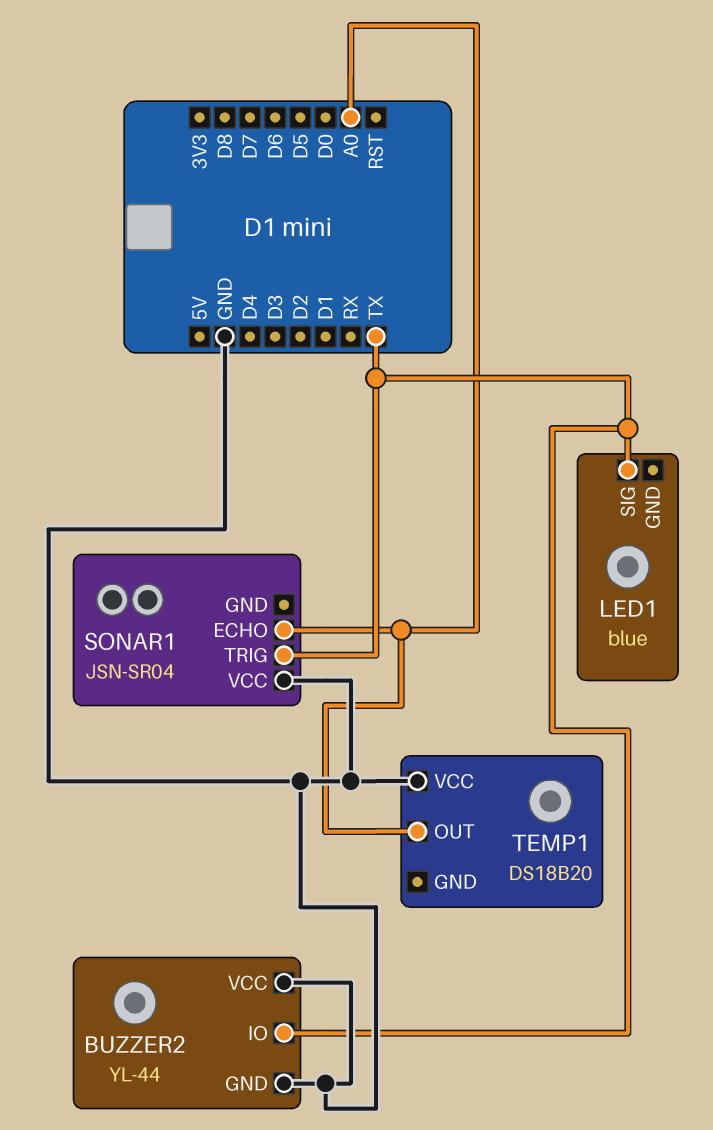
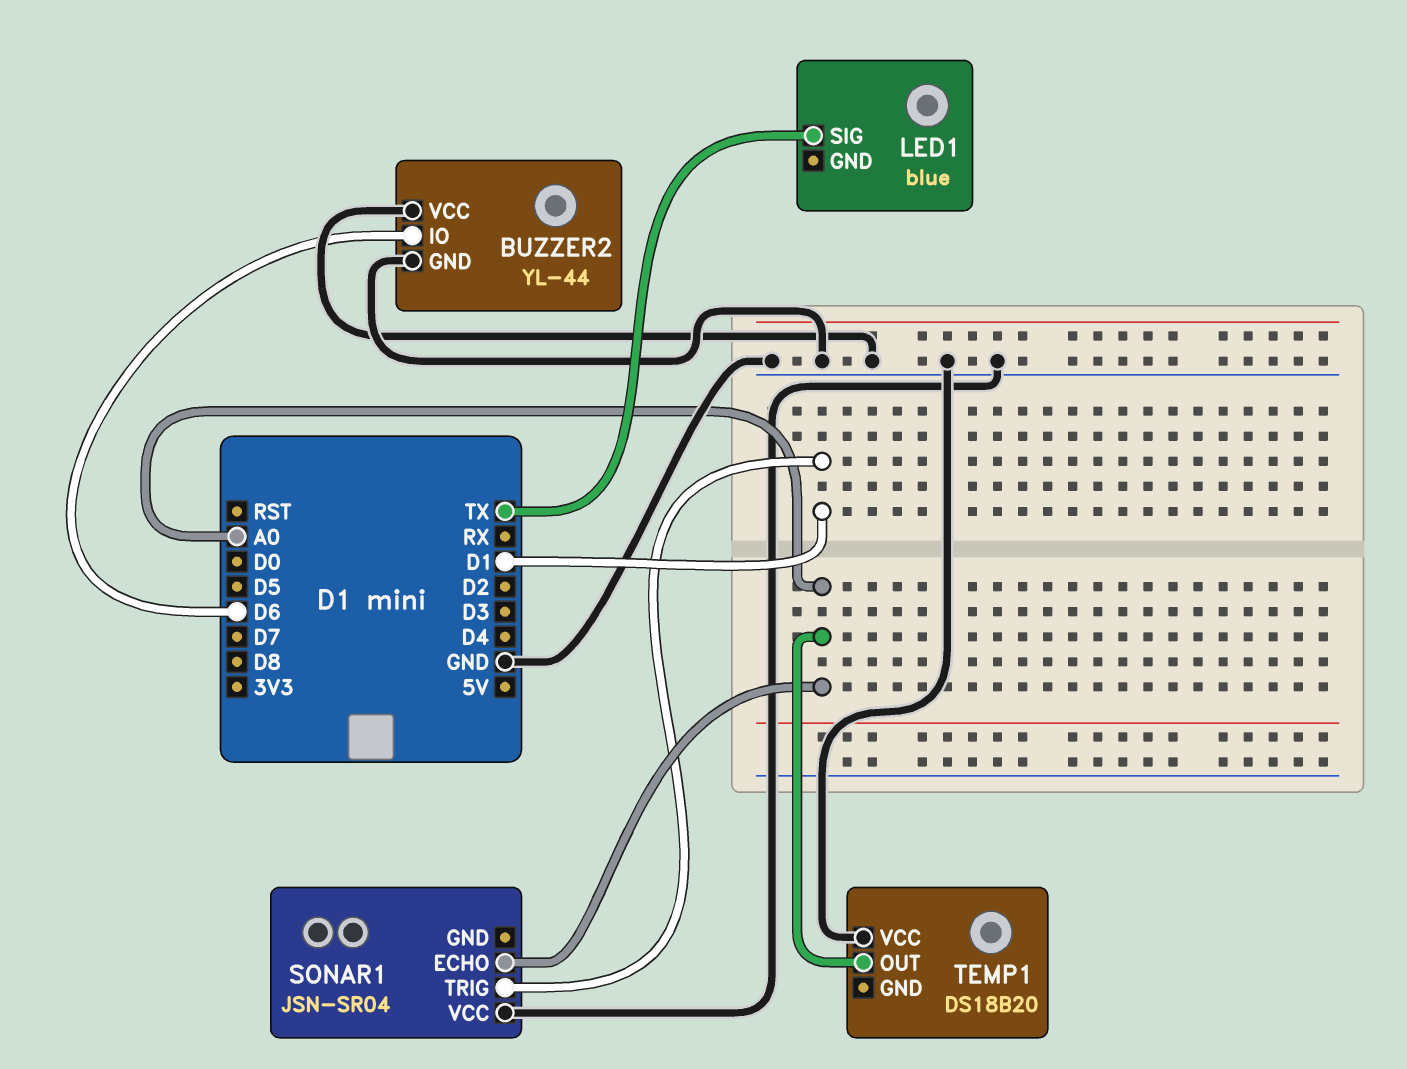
BUZZER2 pin IO: TX -> D6
SONAR1 pin TRIG: TX -> D1

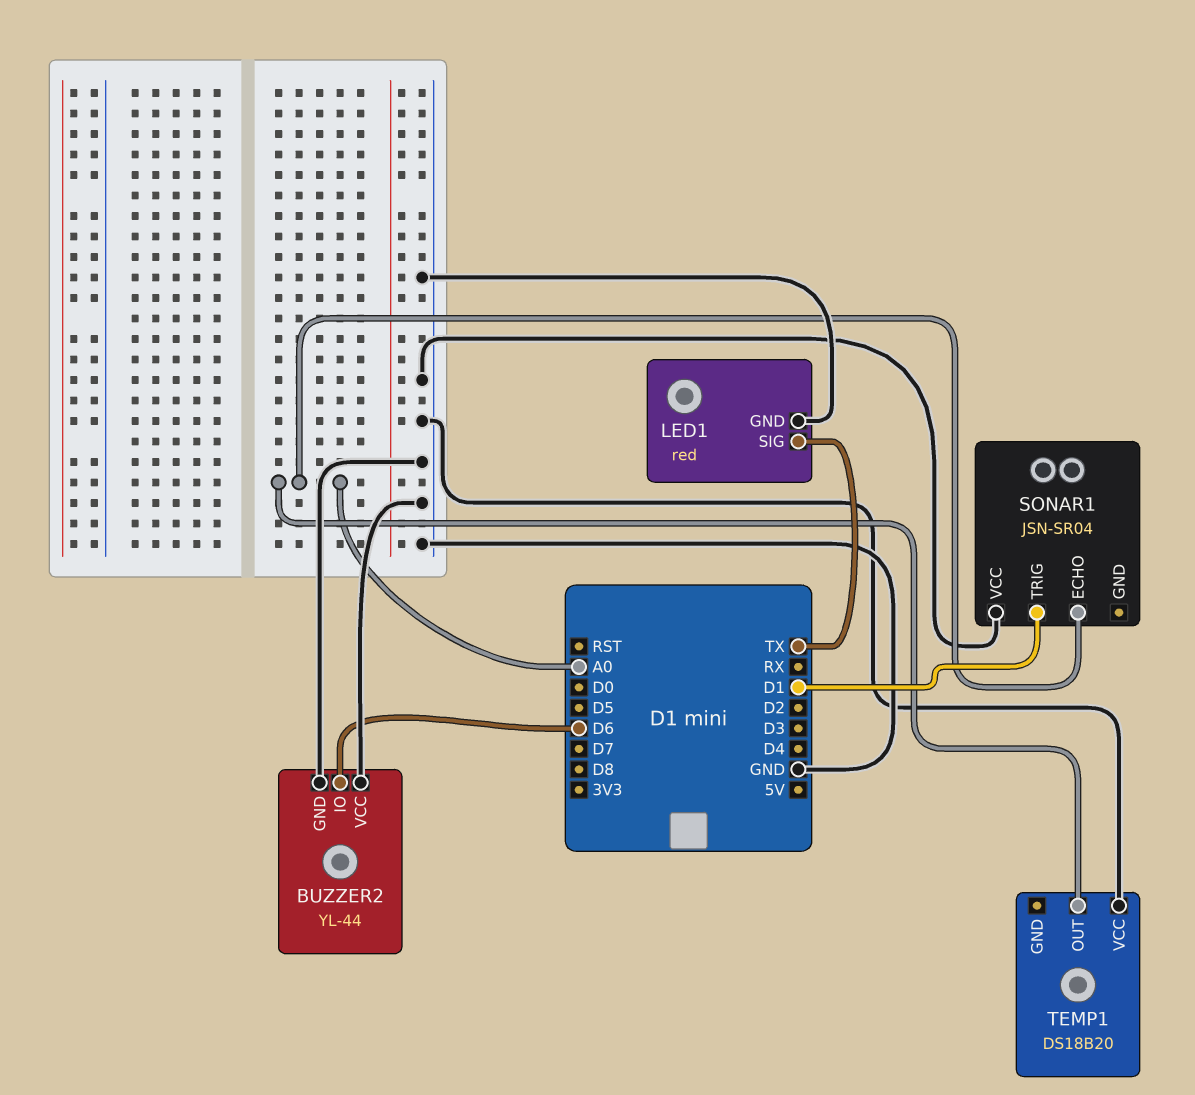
LED1: blue -> red
LED1 pin GND: none -> GND

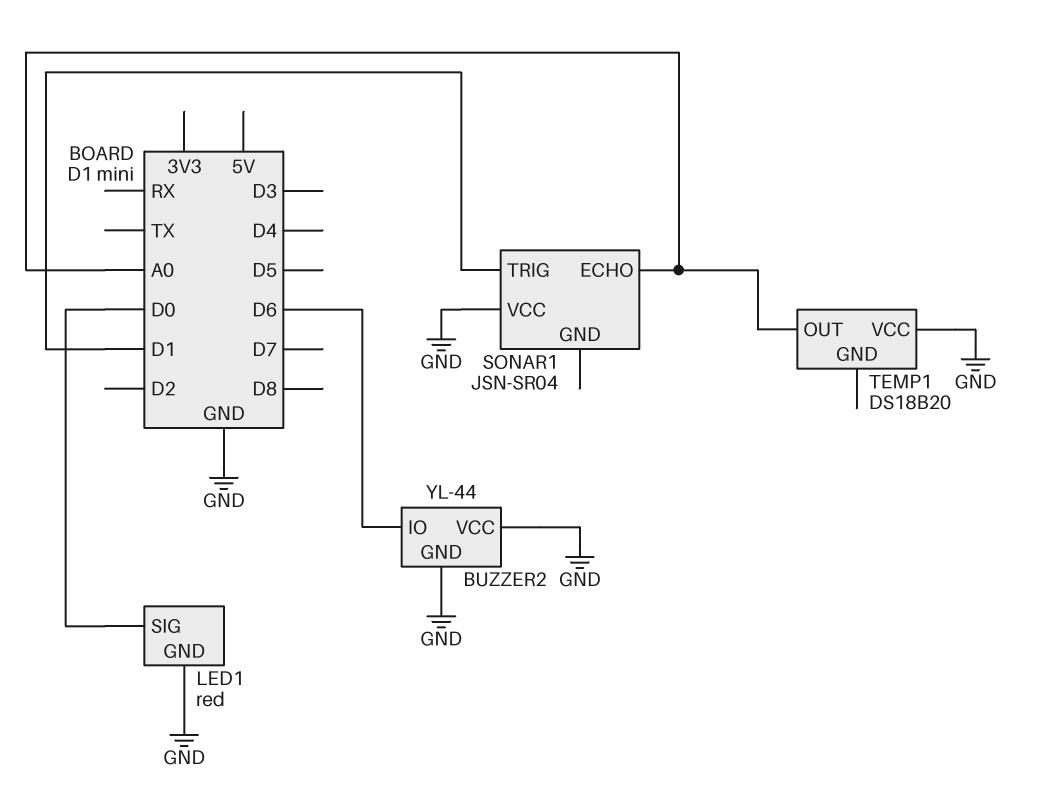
LED1 pin SIG: TX -> D0

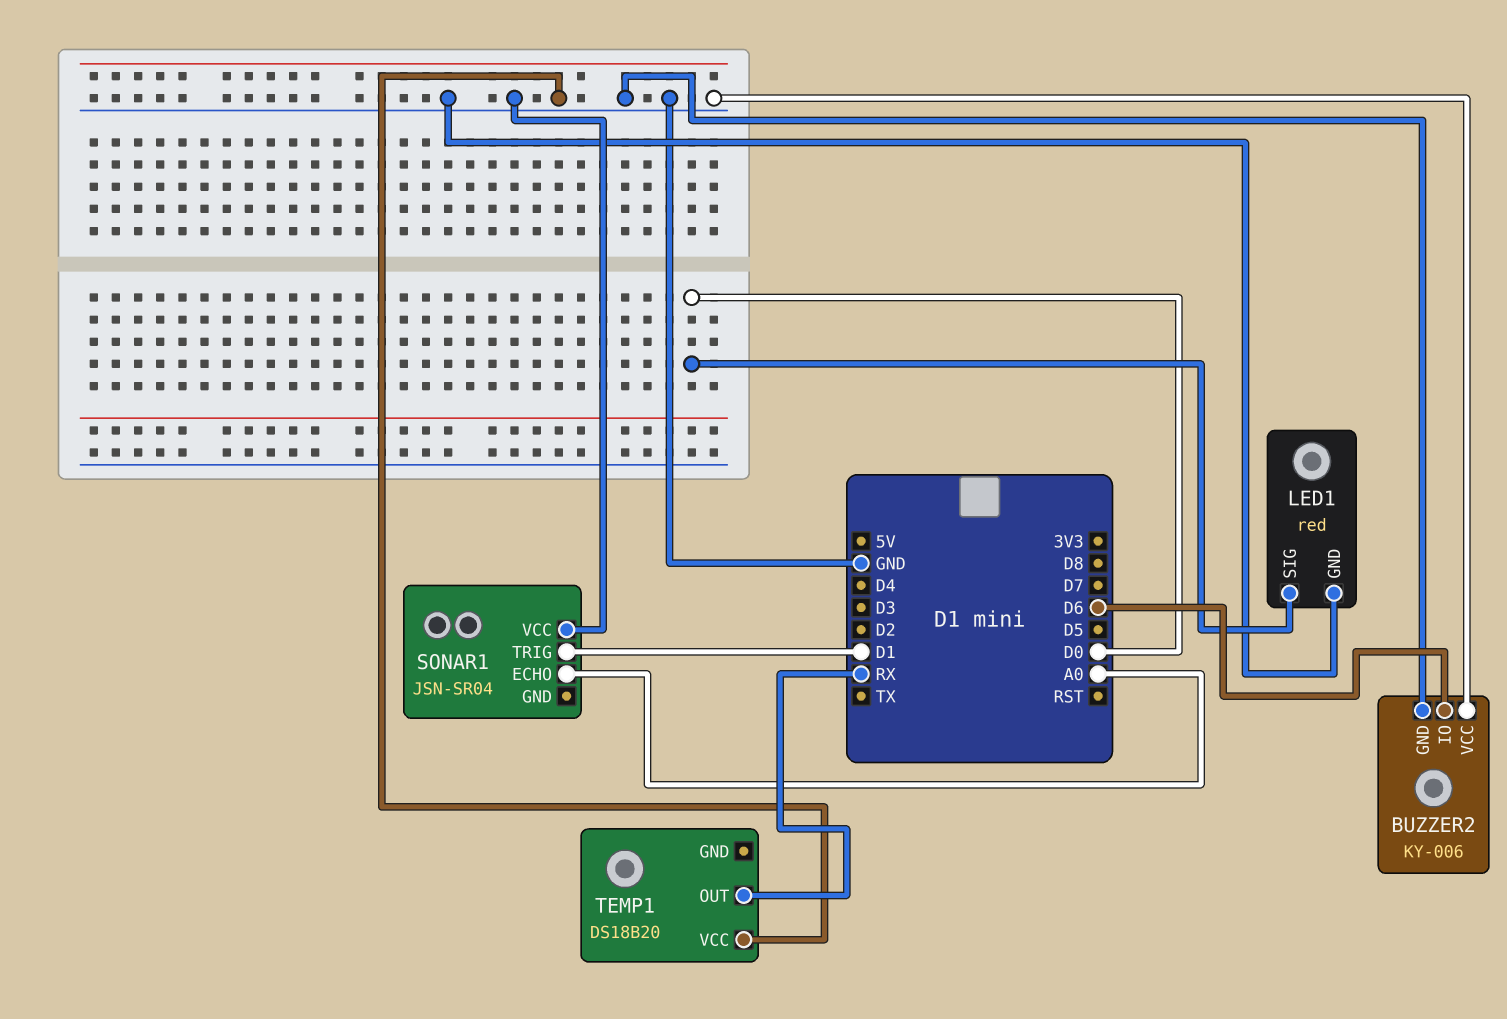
BUZZER2: YL-44 -> KY-006
TEMP1 pin OUT: A0 -> RX

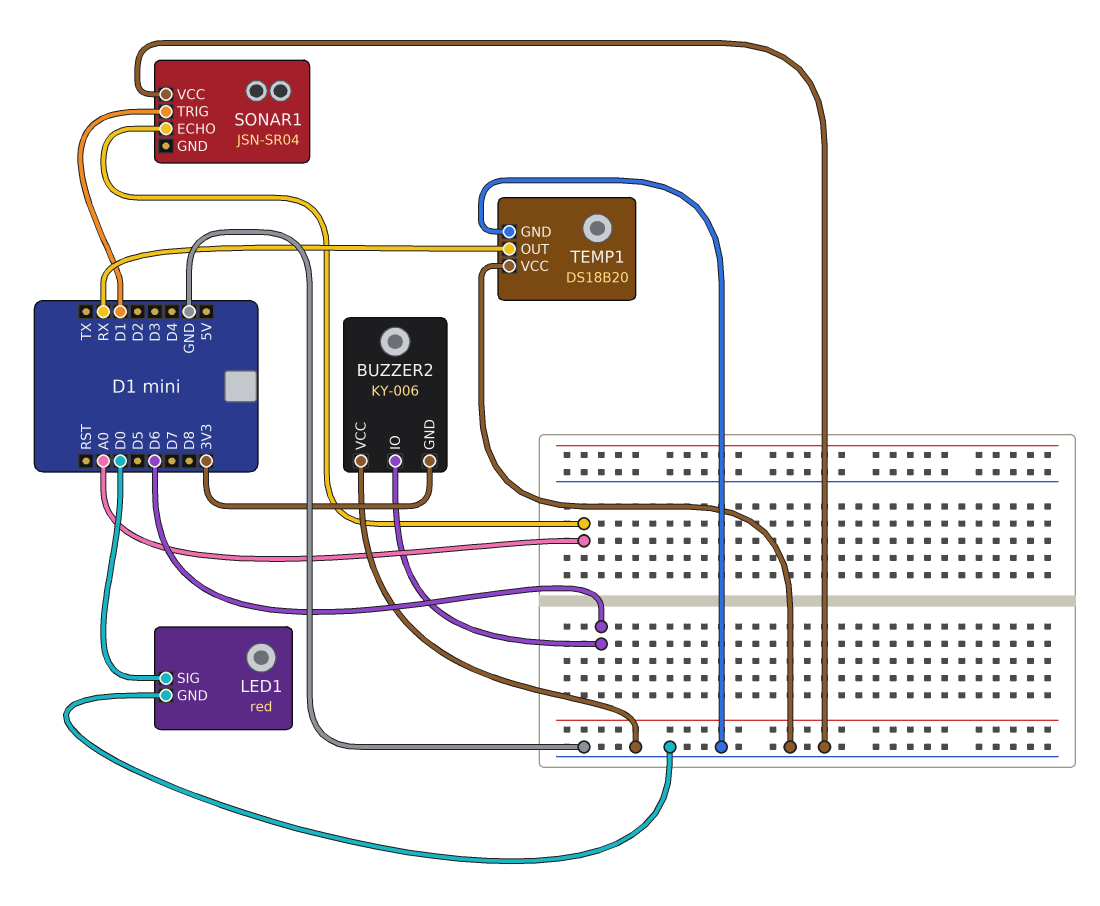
BUZZER2 pin GND: GND -> 3V3
TEMP1 pin GND: none -> GND

